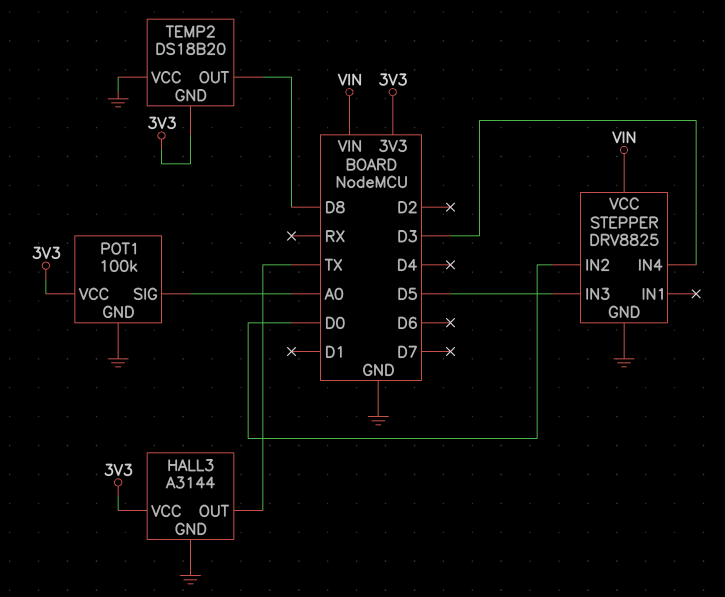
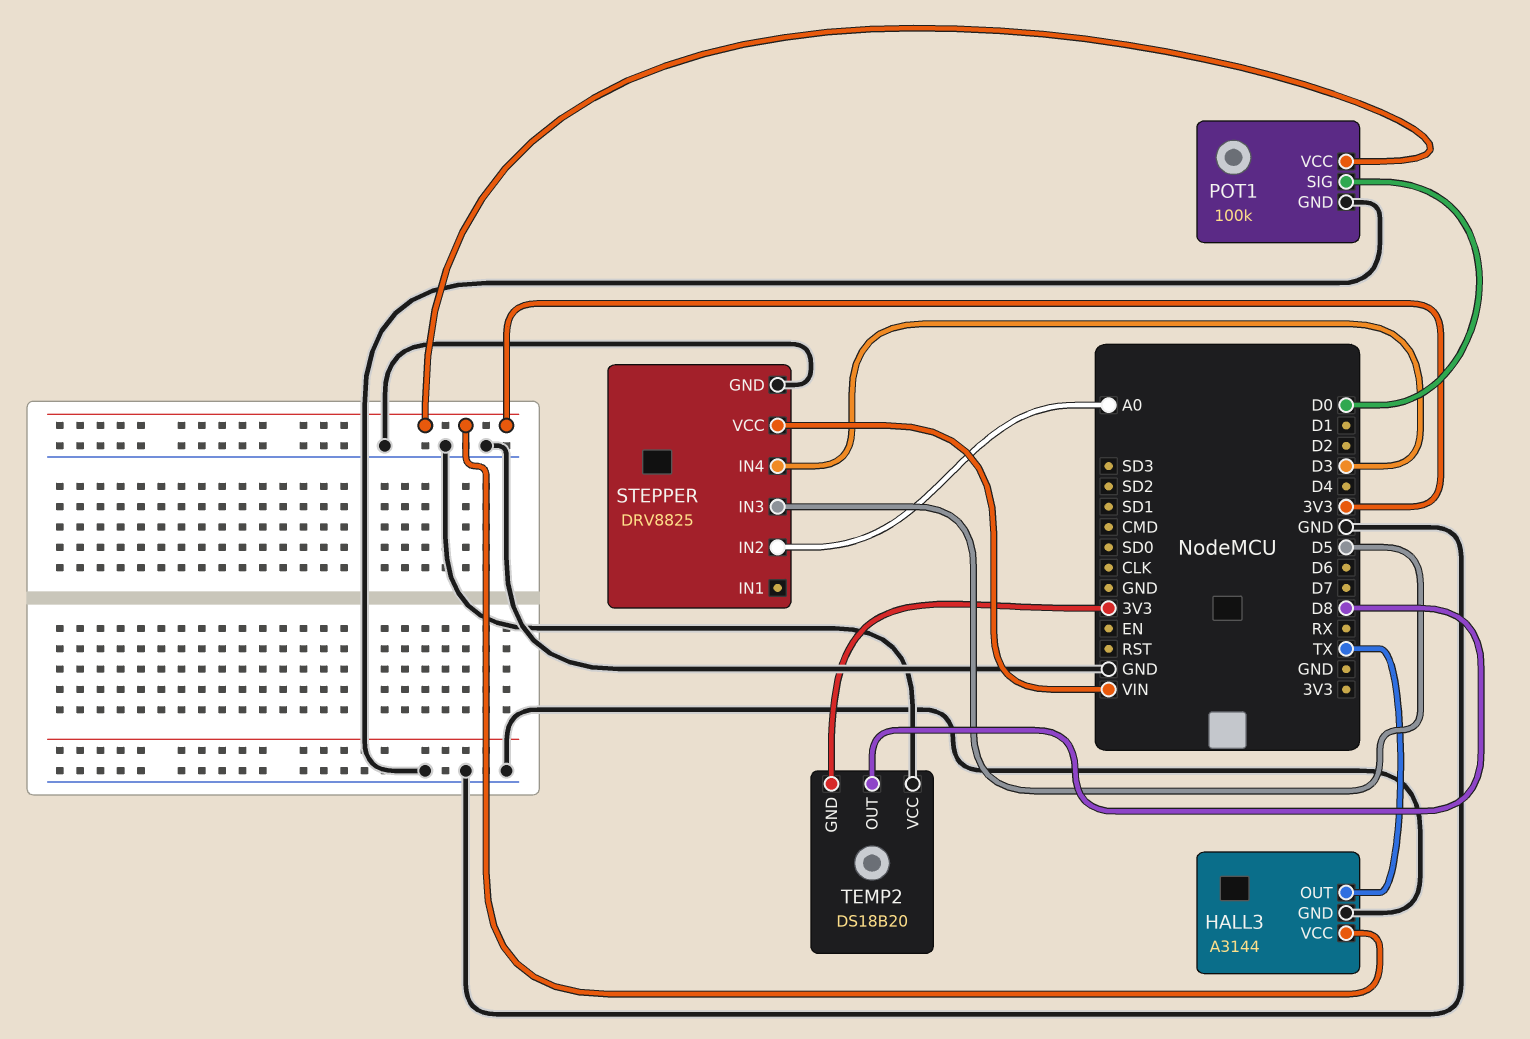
POT1 pin SIG: A0 -> D0
STEPPER pin IN2: D0 -> A0

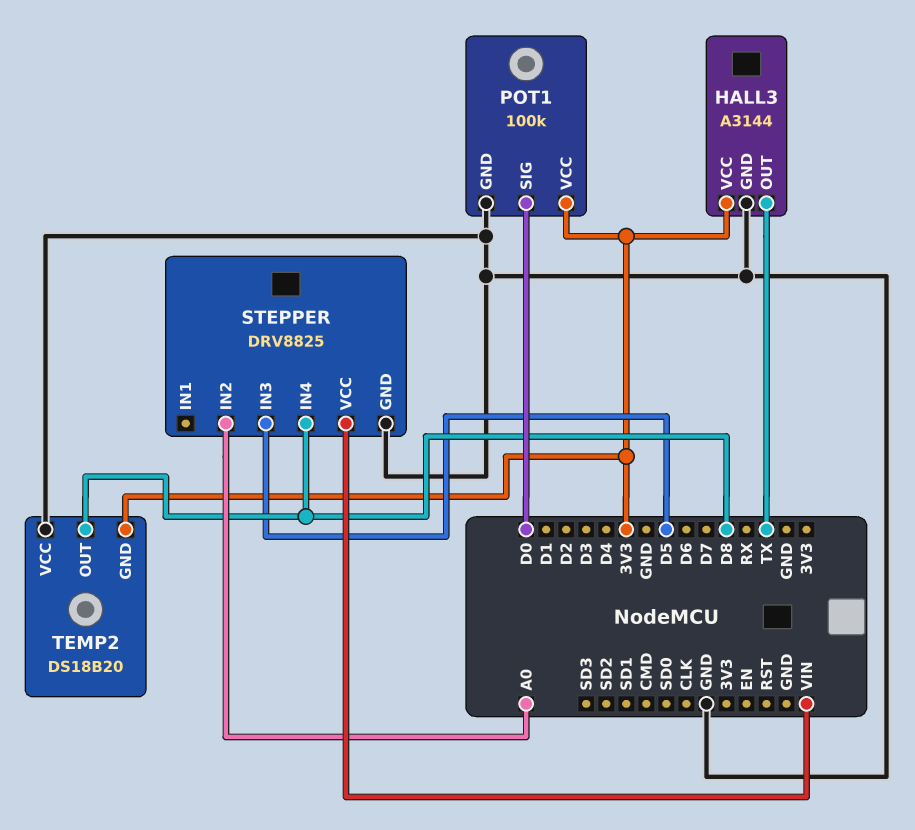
STEPPER pin IN4: D3 -> D8

